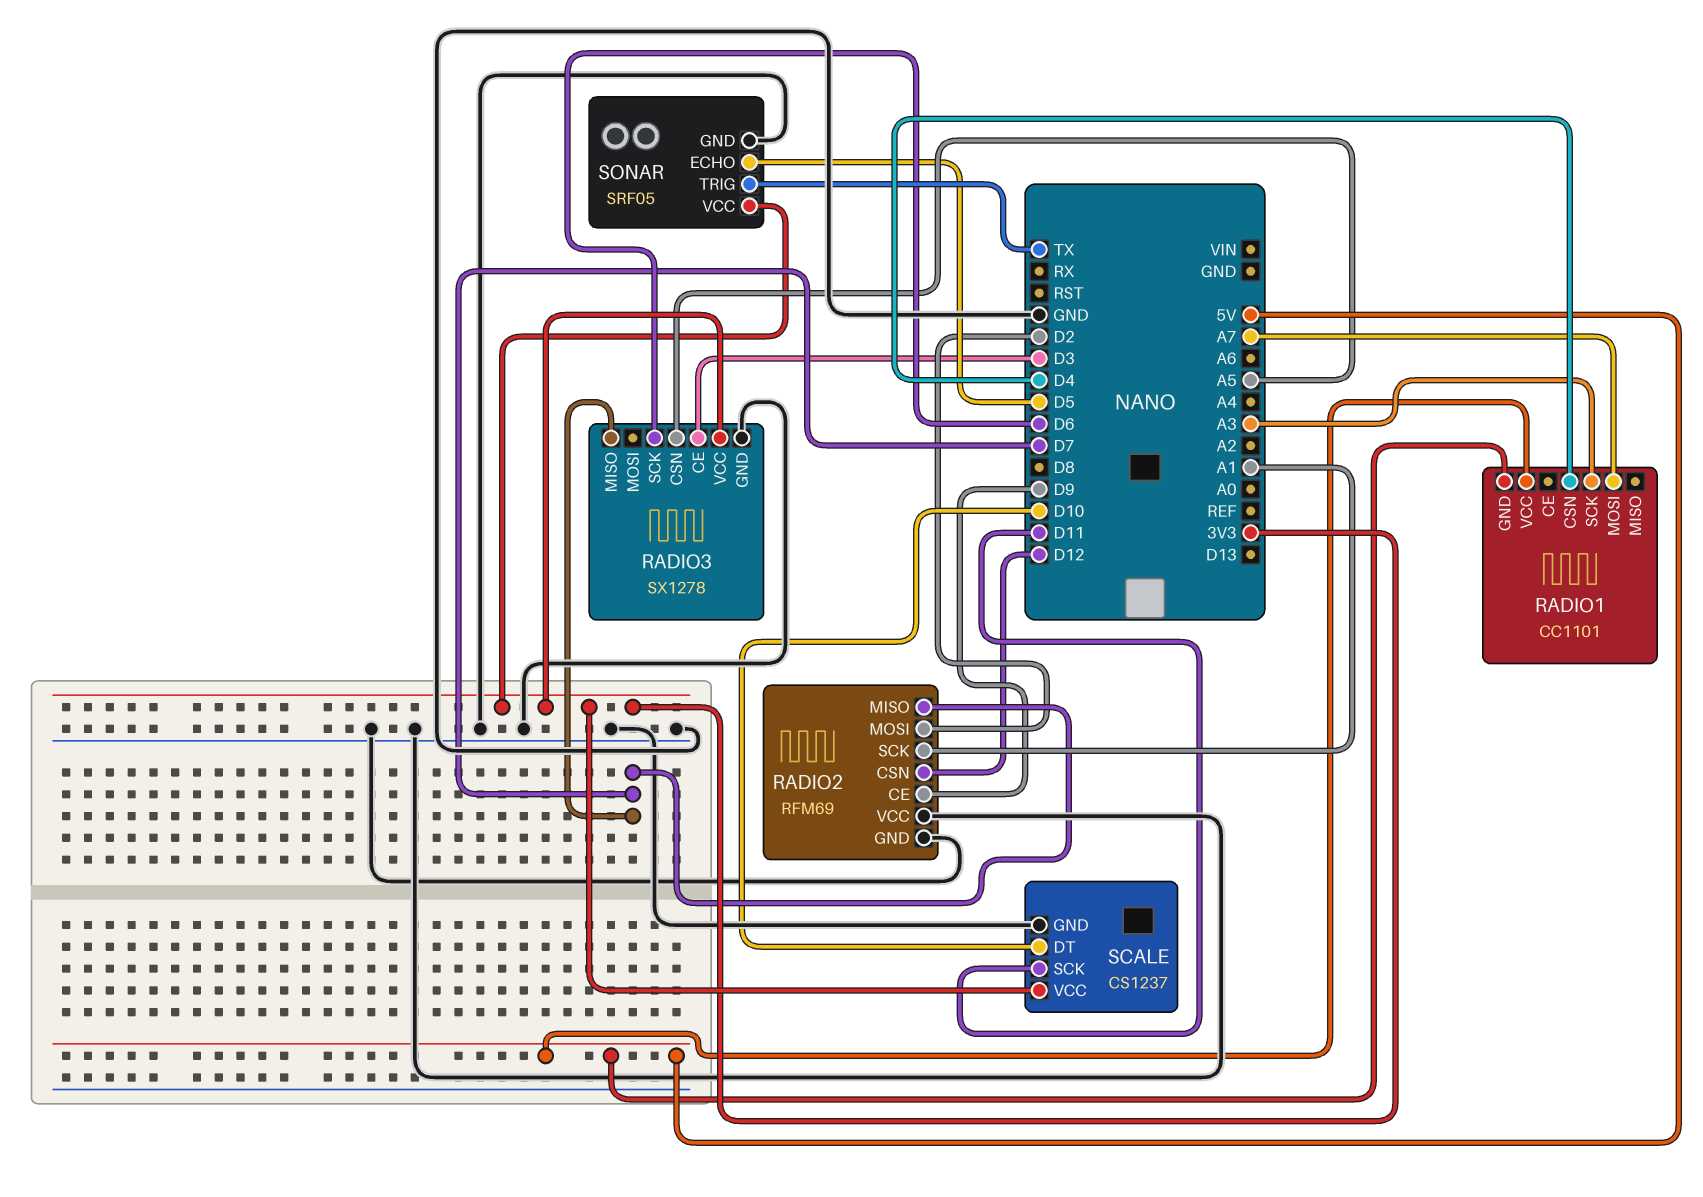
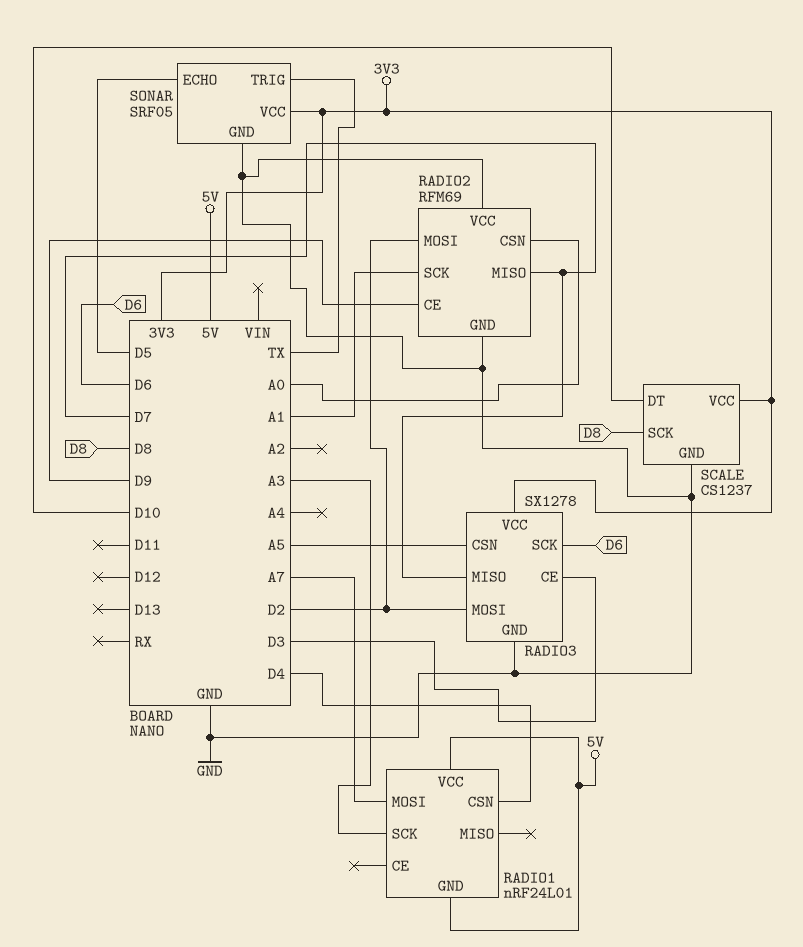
RADIO1: CC1101 -> nRF24L01
RADIO2 pin CSN: D12 -> A0
RADIO3 pin MOSI: none -> D2
SCALE pin SCK: D11 -> D8

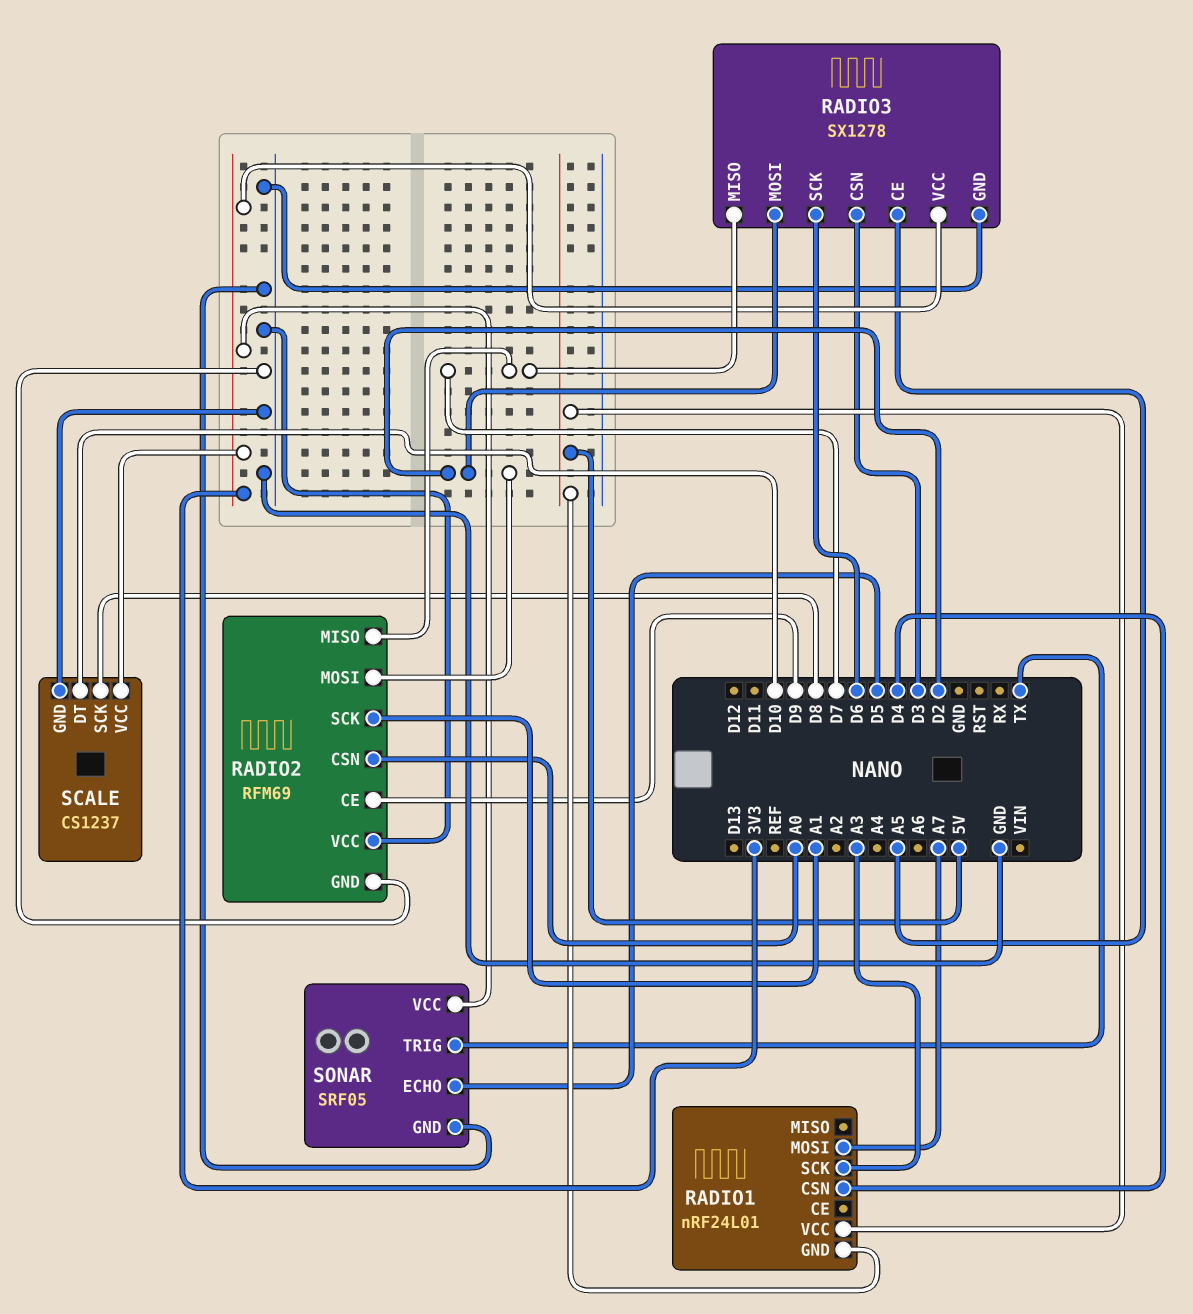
RADIO3 pin CE: D3 -> A5
RADIO3 pin CSN: A5 -> D3

